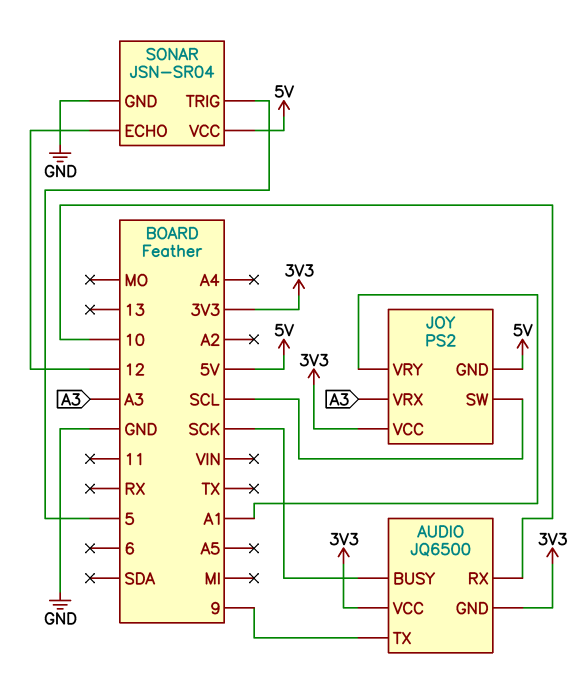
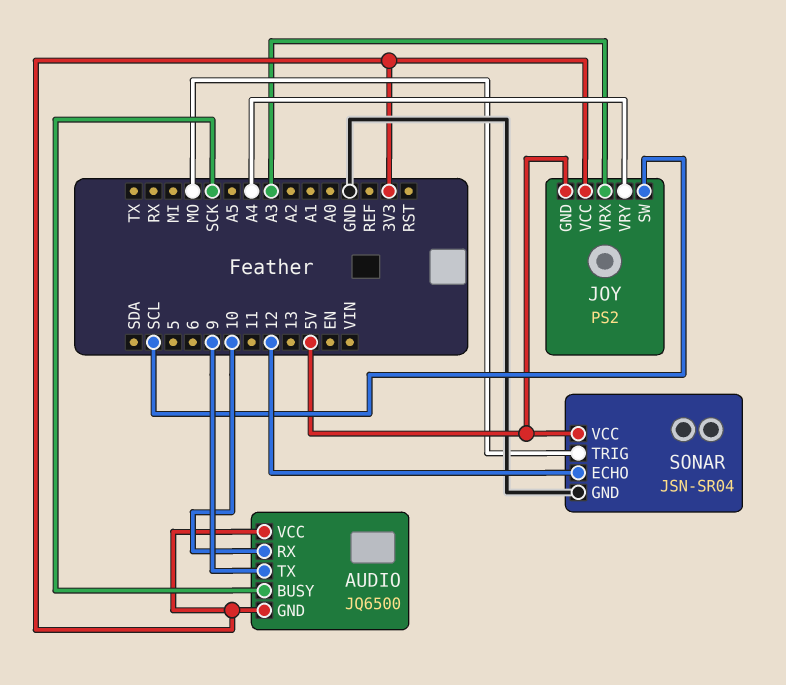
JOY pin VRY: A1 -> A4
SONAR pin TRIG: 5 -> MO

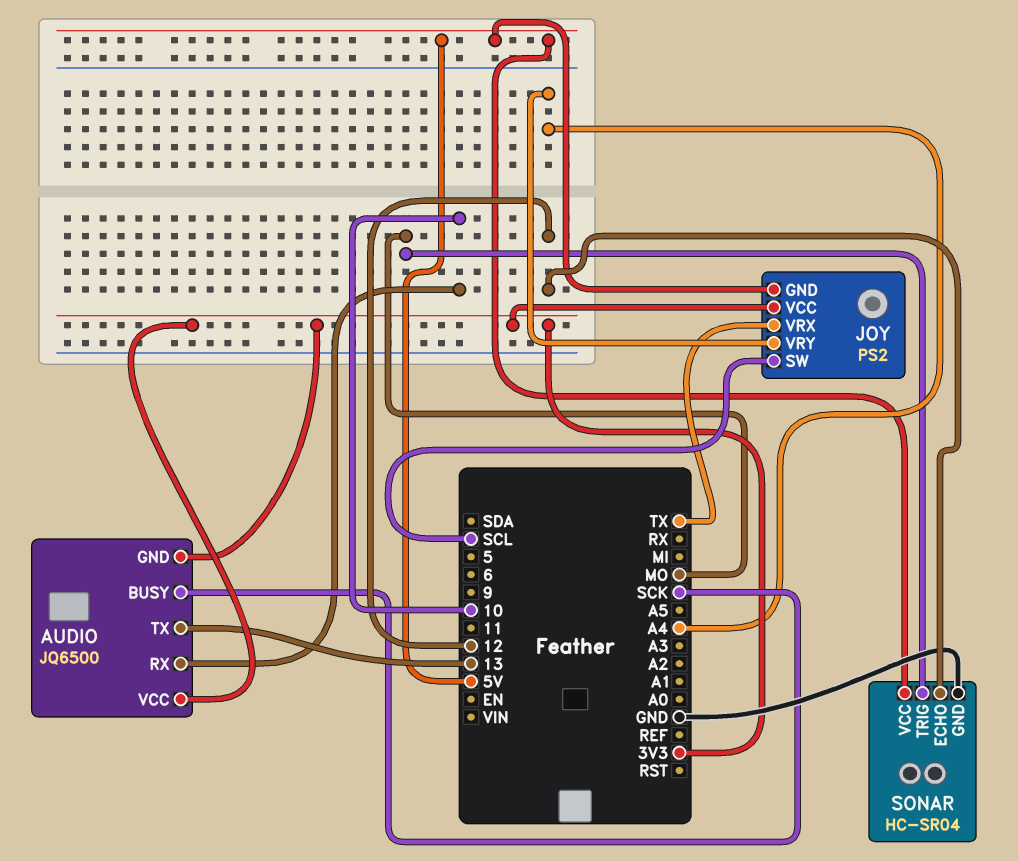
AUDIO pin TX: 9 -> 13
JOY pin VRX: A3 -> TX
SONAR: JSN-SR04 -> HC-SR04

